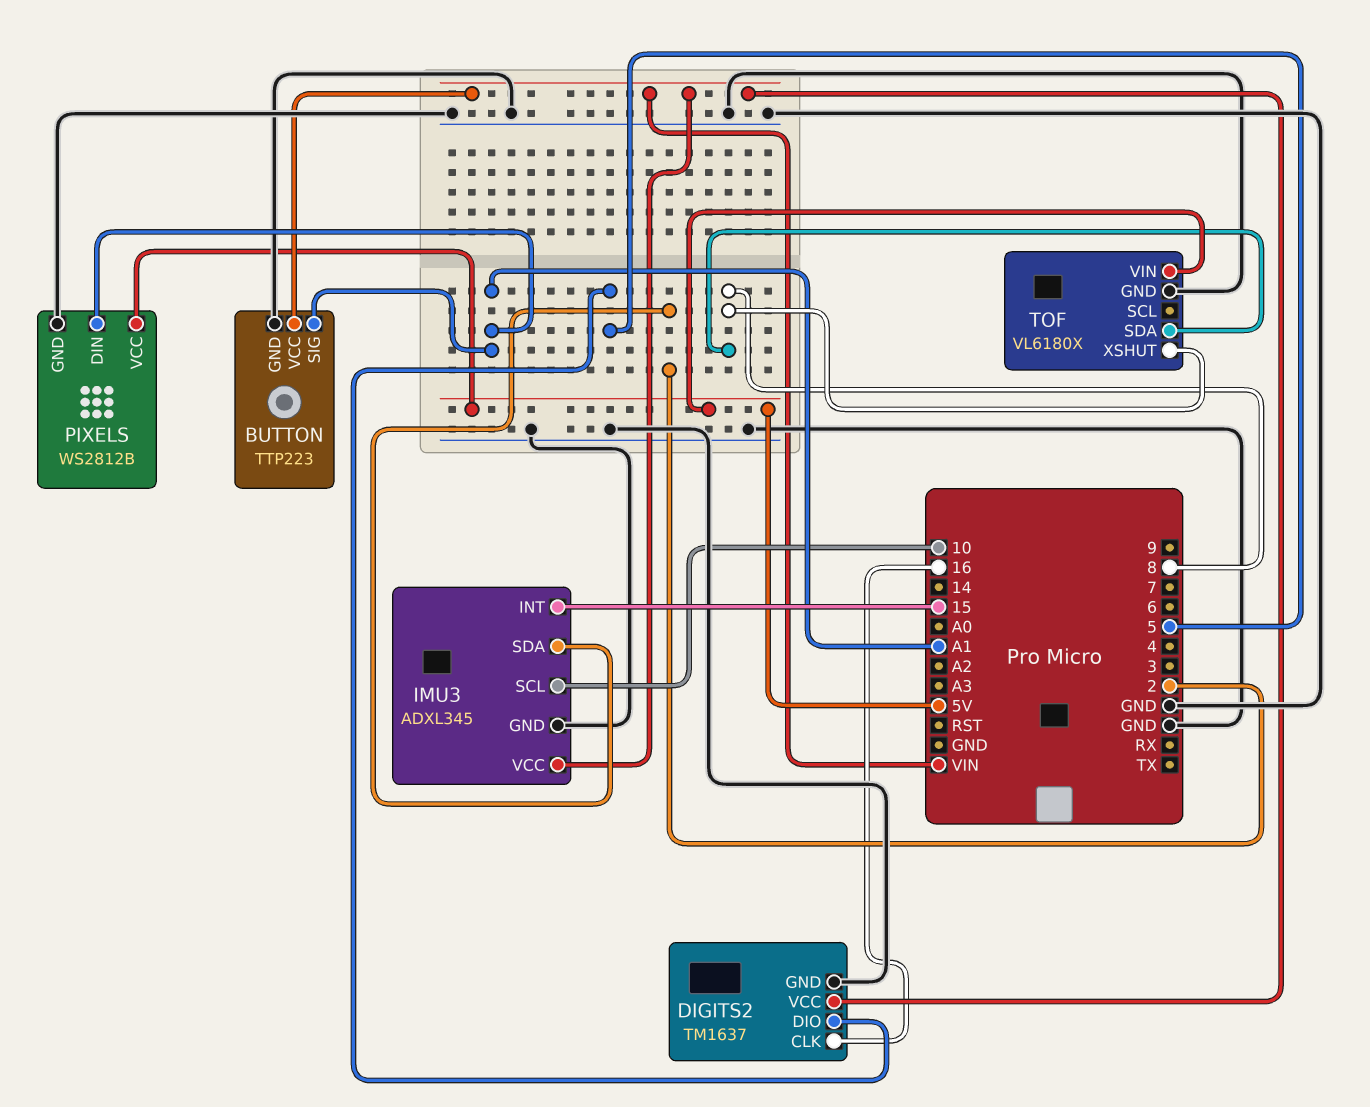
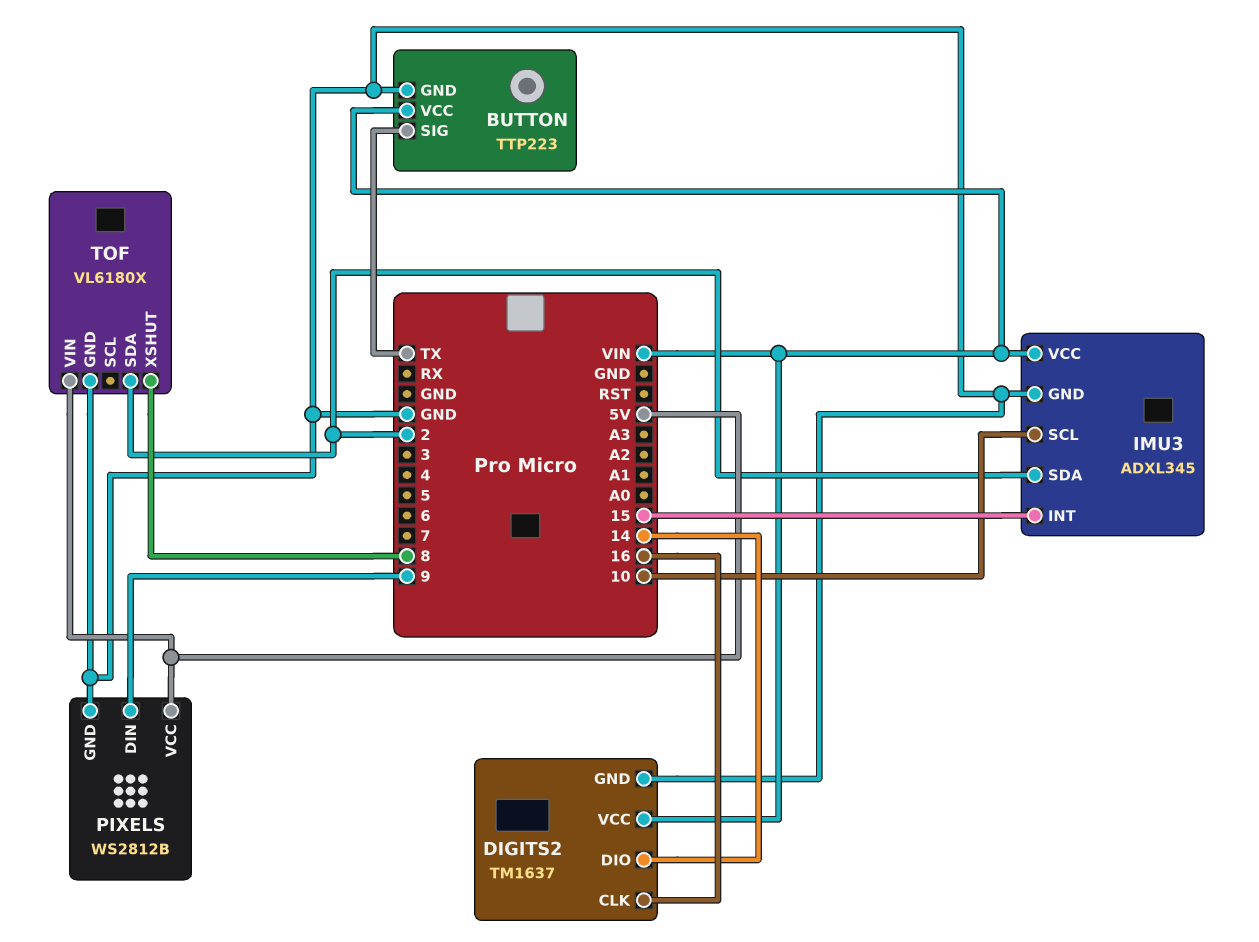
BUTTON pin SIG: A1 -> TX
DIGITS2 pin DIO: 5 -> 14
PIXELS pin DIN: A1 -> 9
TOF pin SDA: 8 -> 2

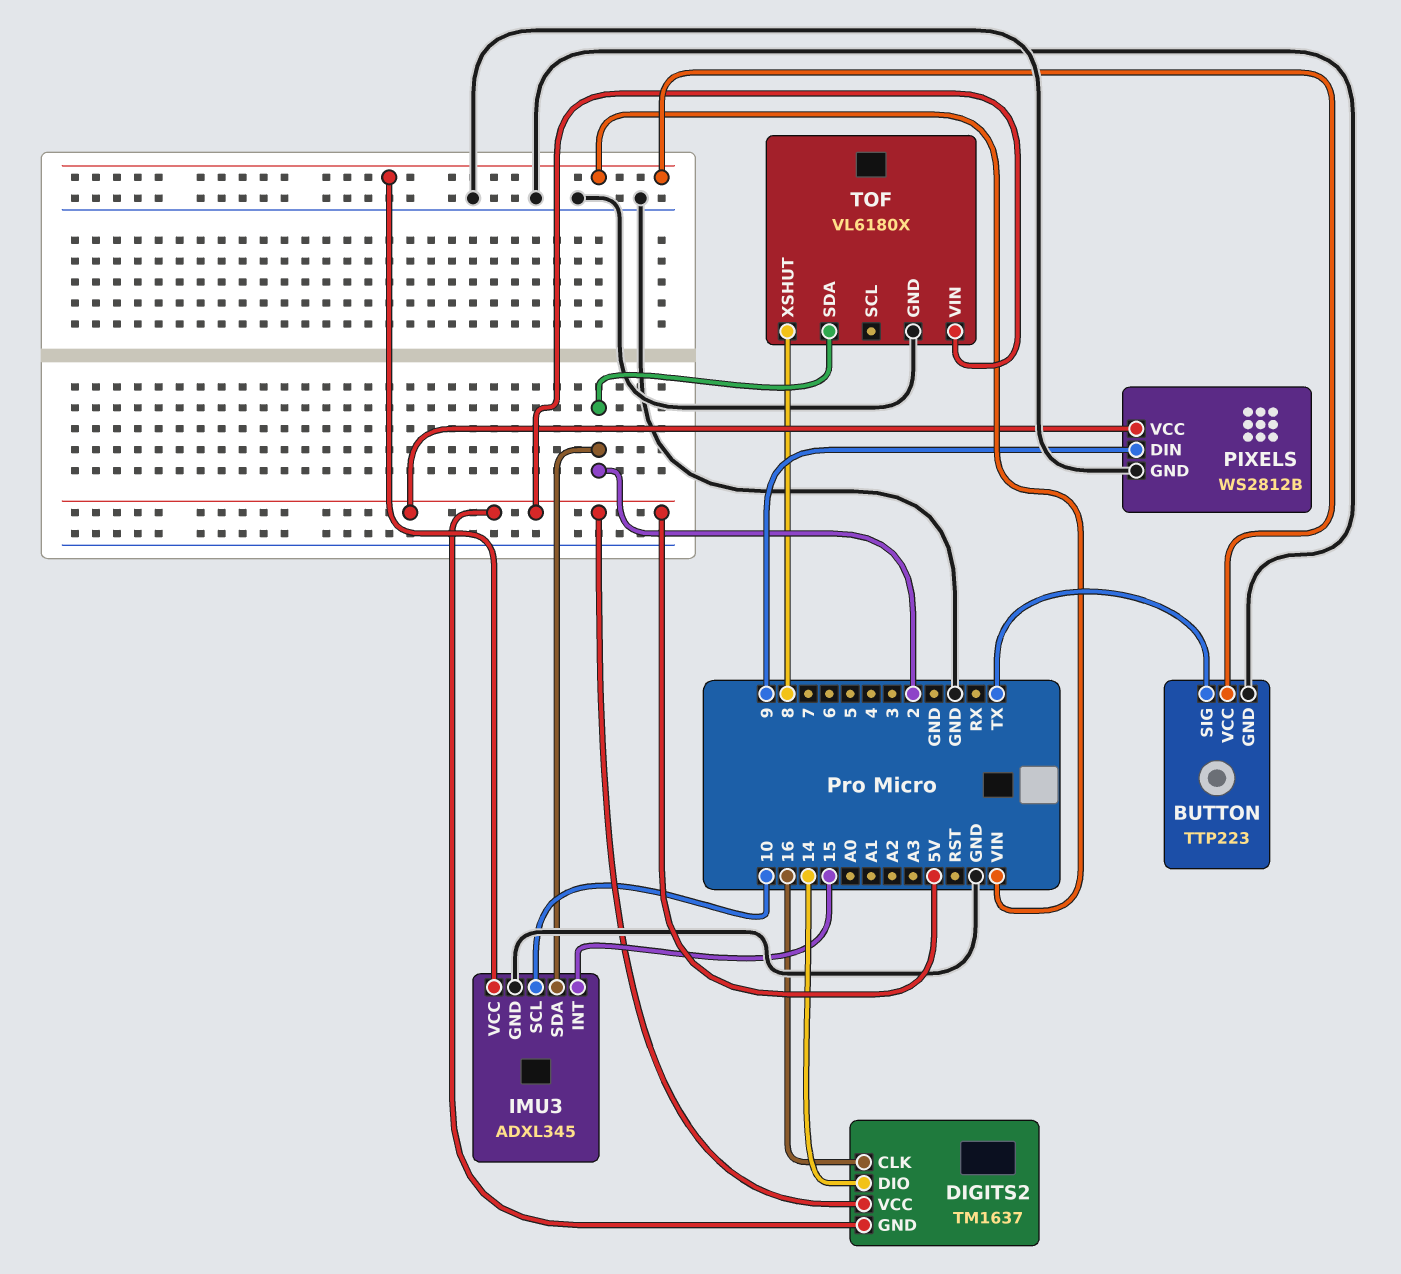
DIGITS2 pin GND: GND -> 5V
DIGITS2 pin VCC: VIN -> 5V

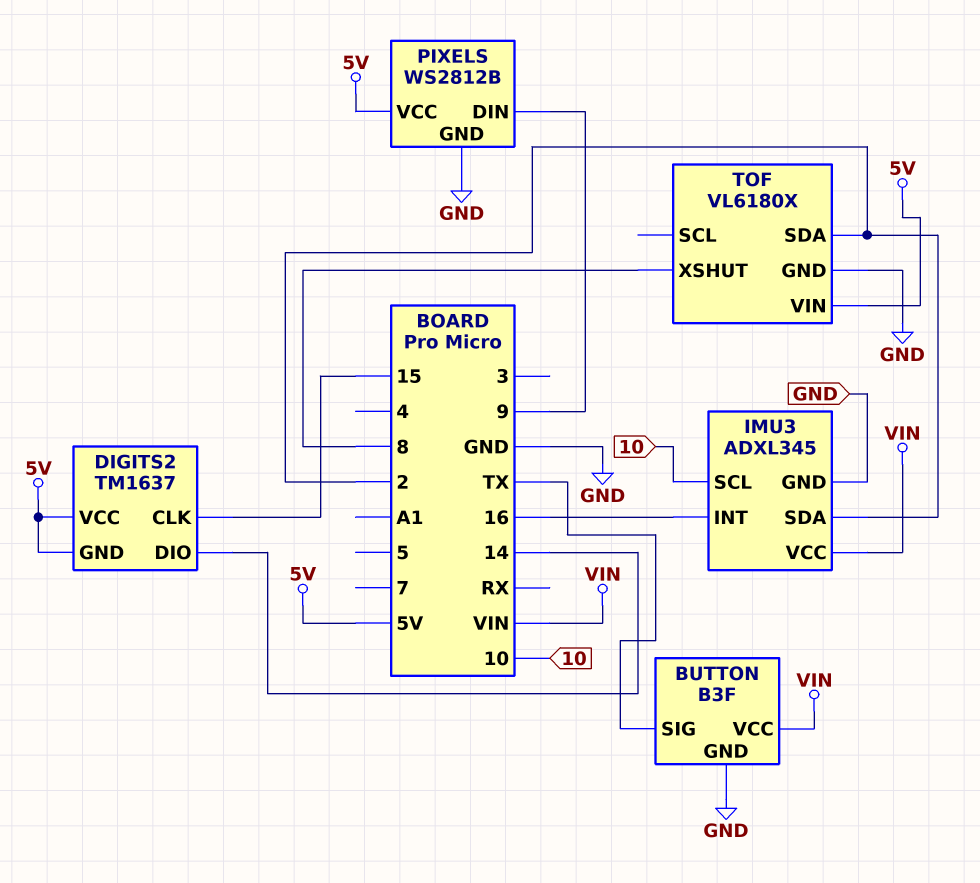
BUTTON: TTP223 -> B3F
DIGITS2 pin CLK: 16 -> 15
IMU3 pin INT: 15 -> 16

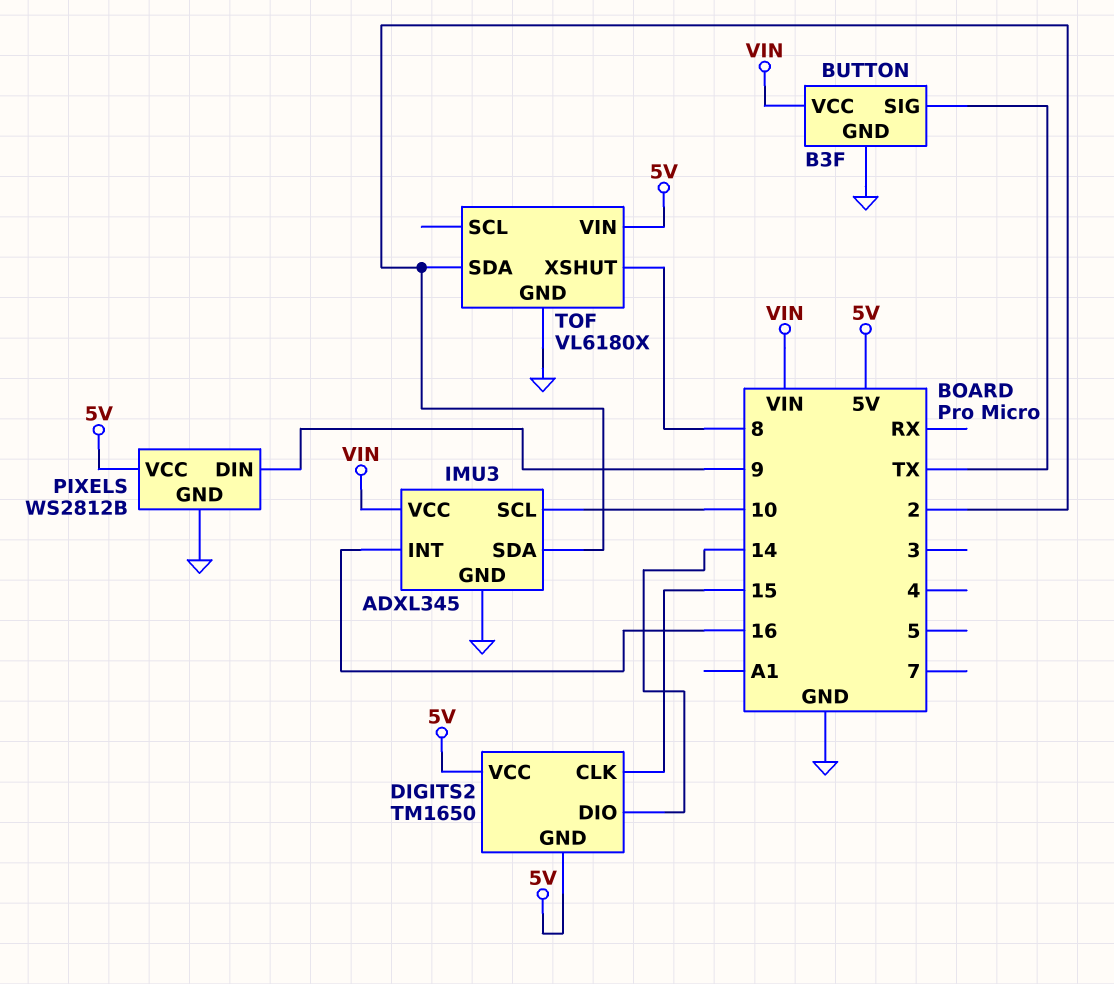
DIGITS2: TM1637 -> TM1650

